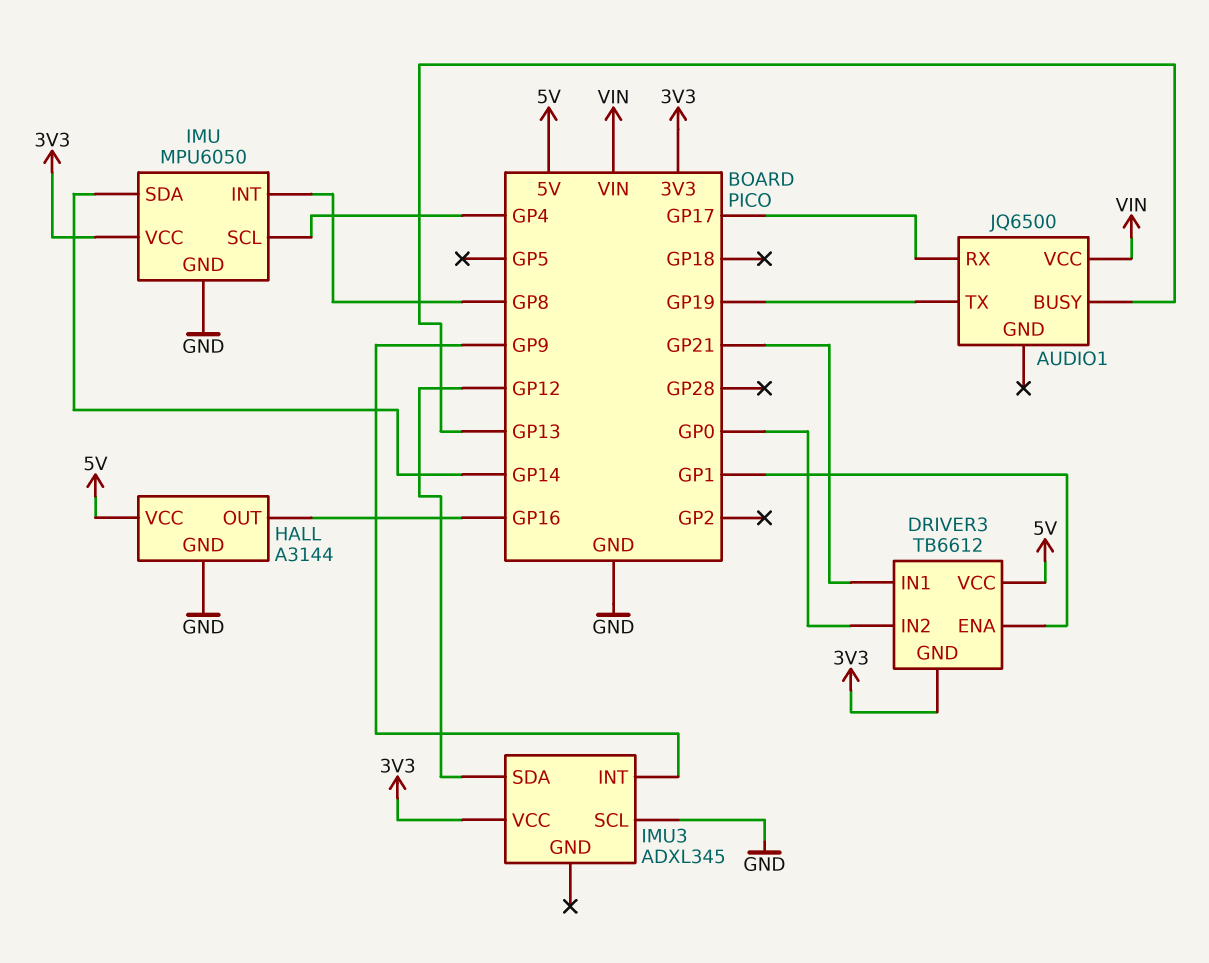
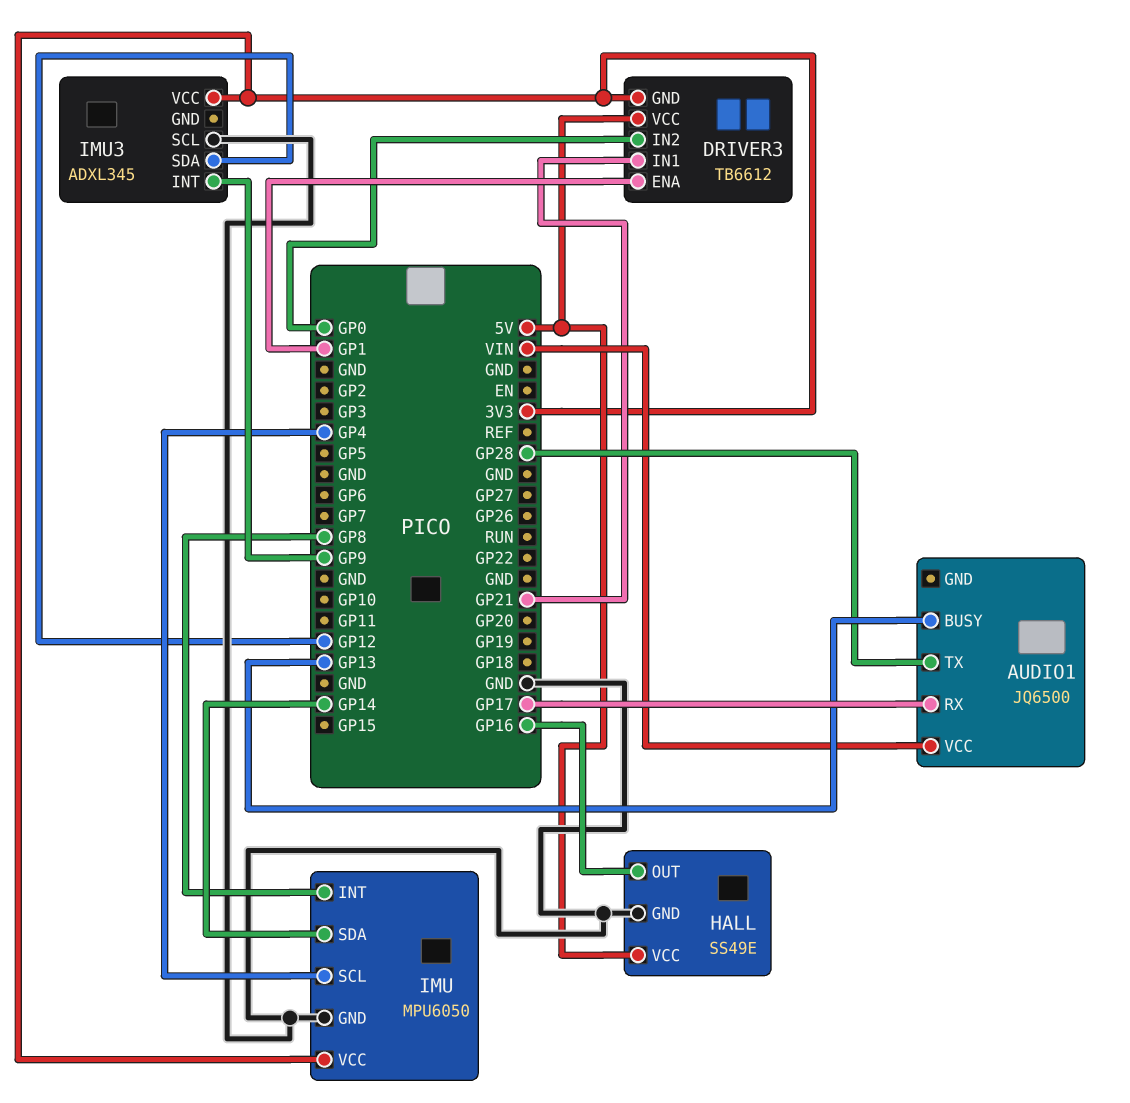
AUDIO1 pin TX: GP19 -> GP28
HALL: A3144 -> SS49E

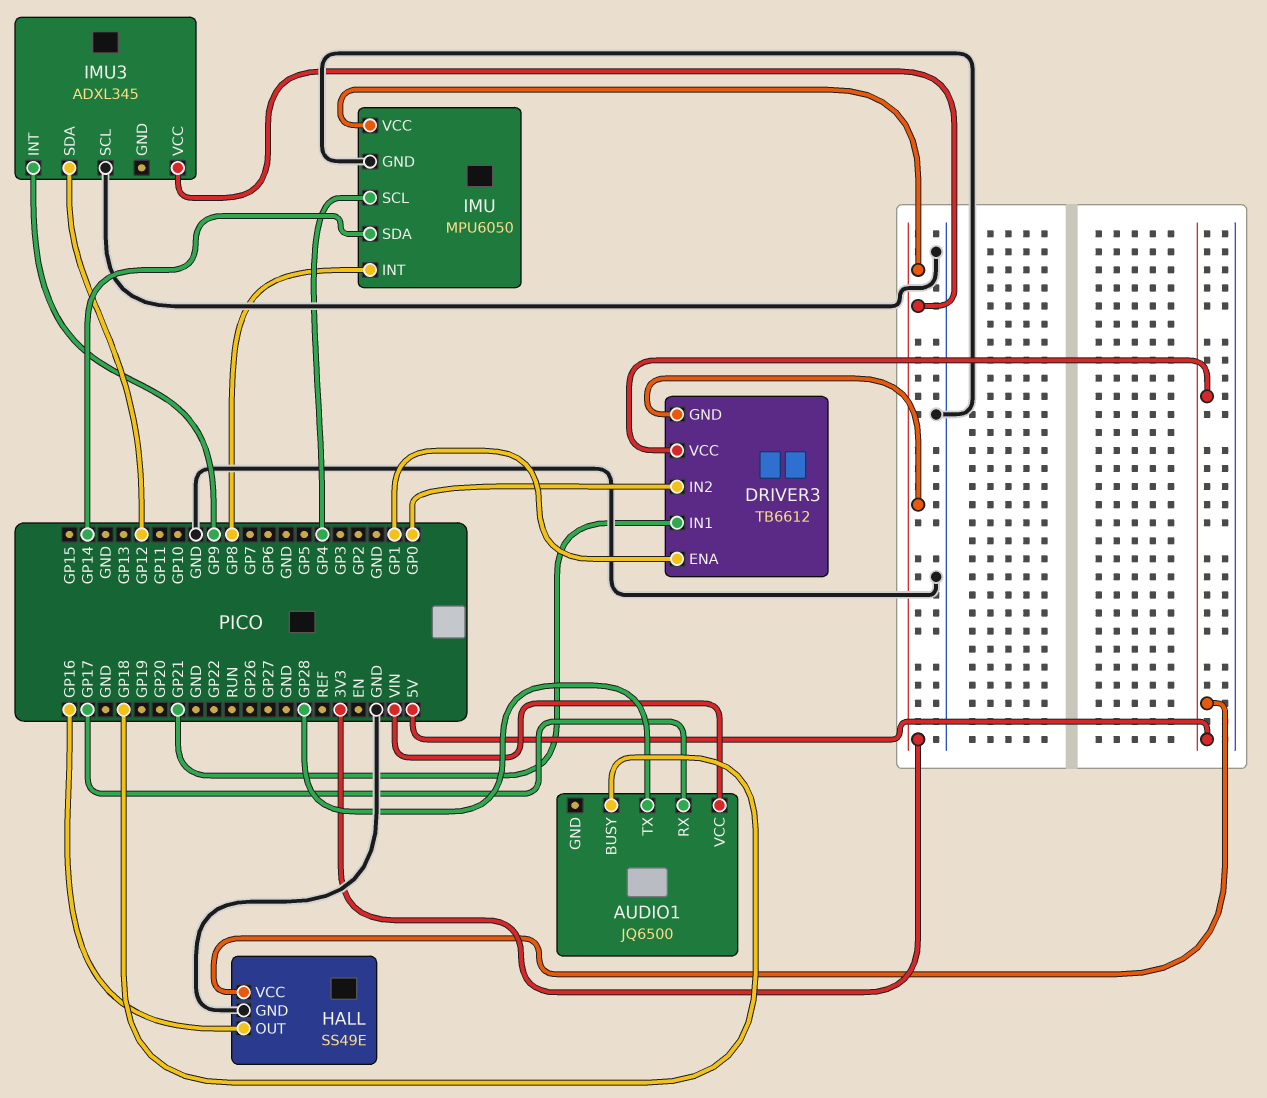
AUDIO1 pin BUSY: GP13 -> GP18

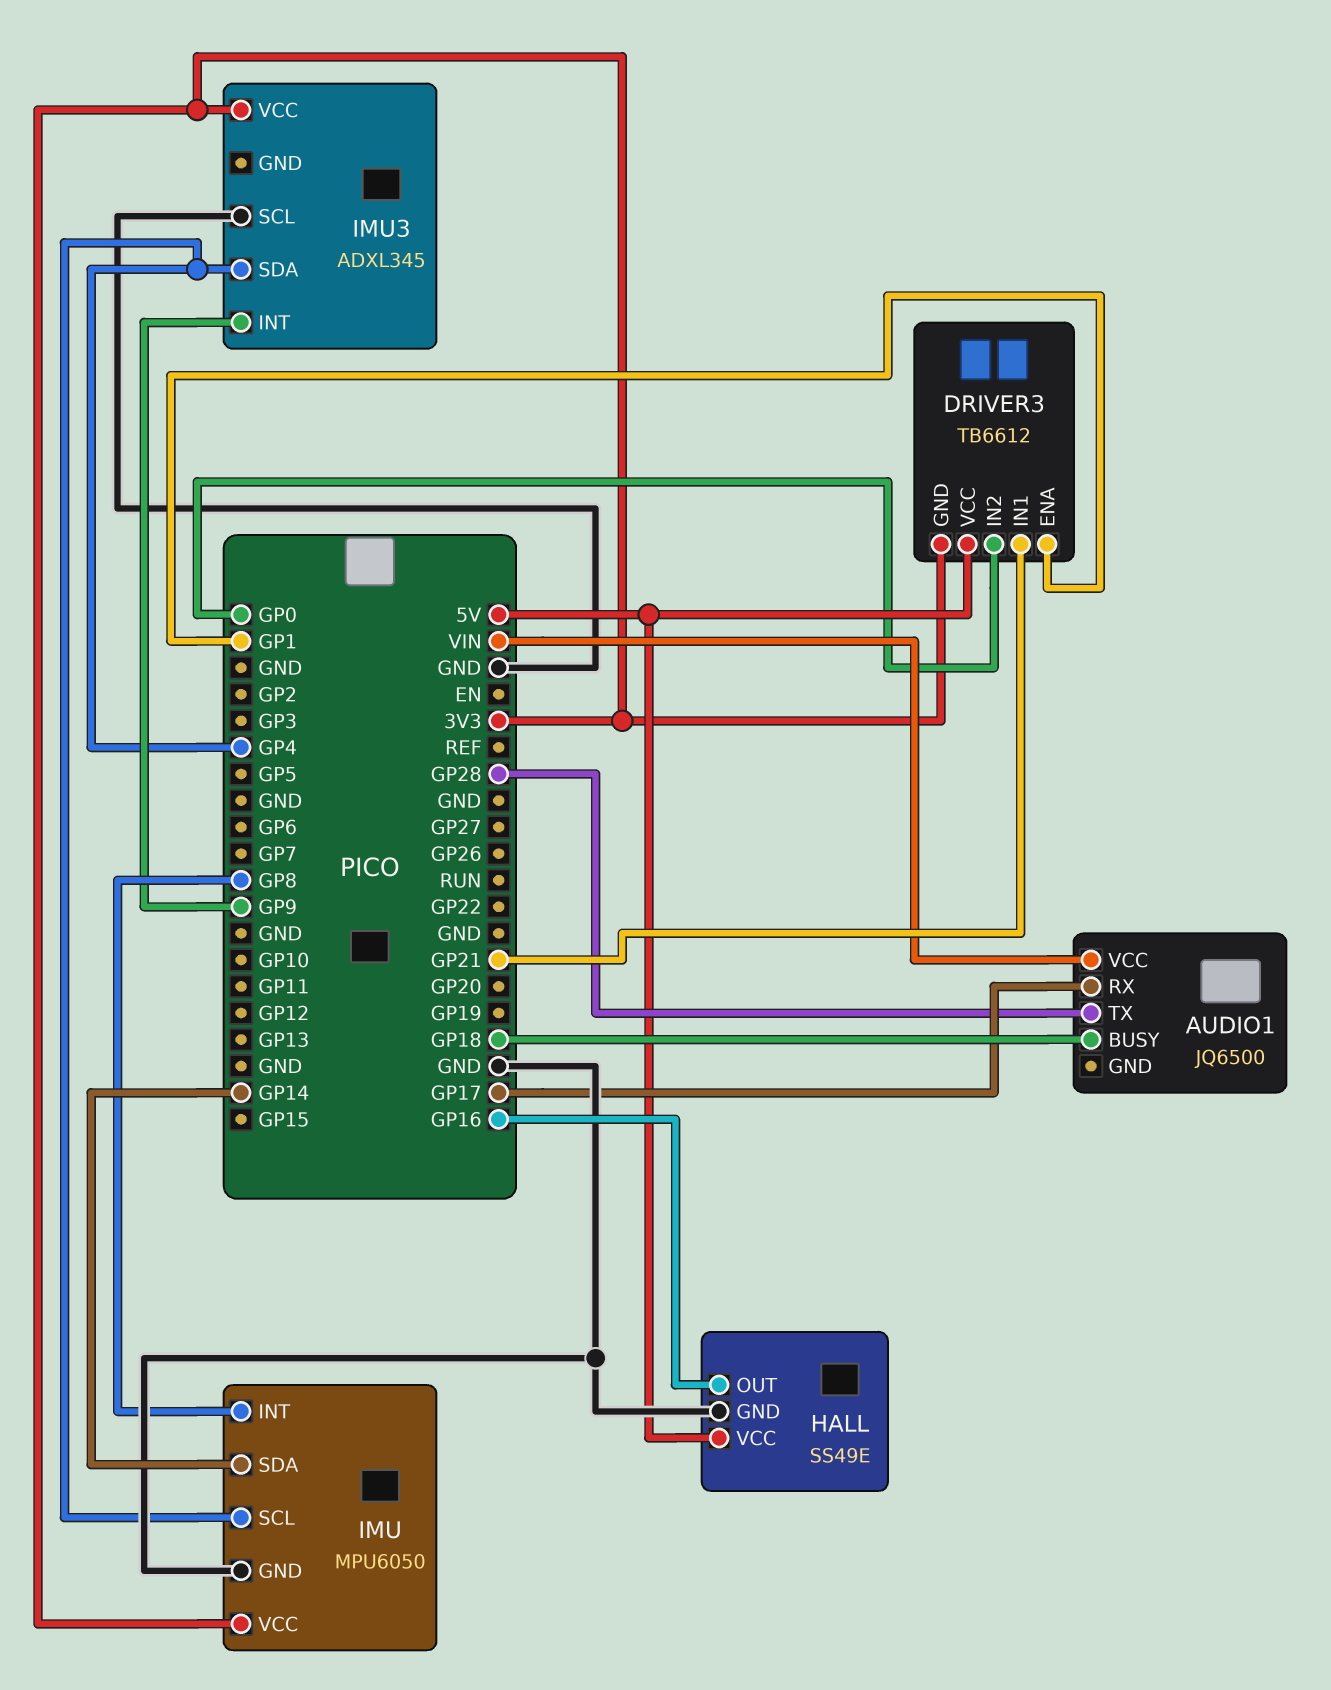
IMU3 pin SDA: GP12 -> GP4

